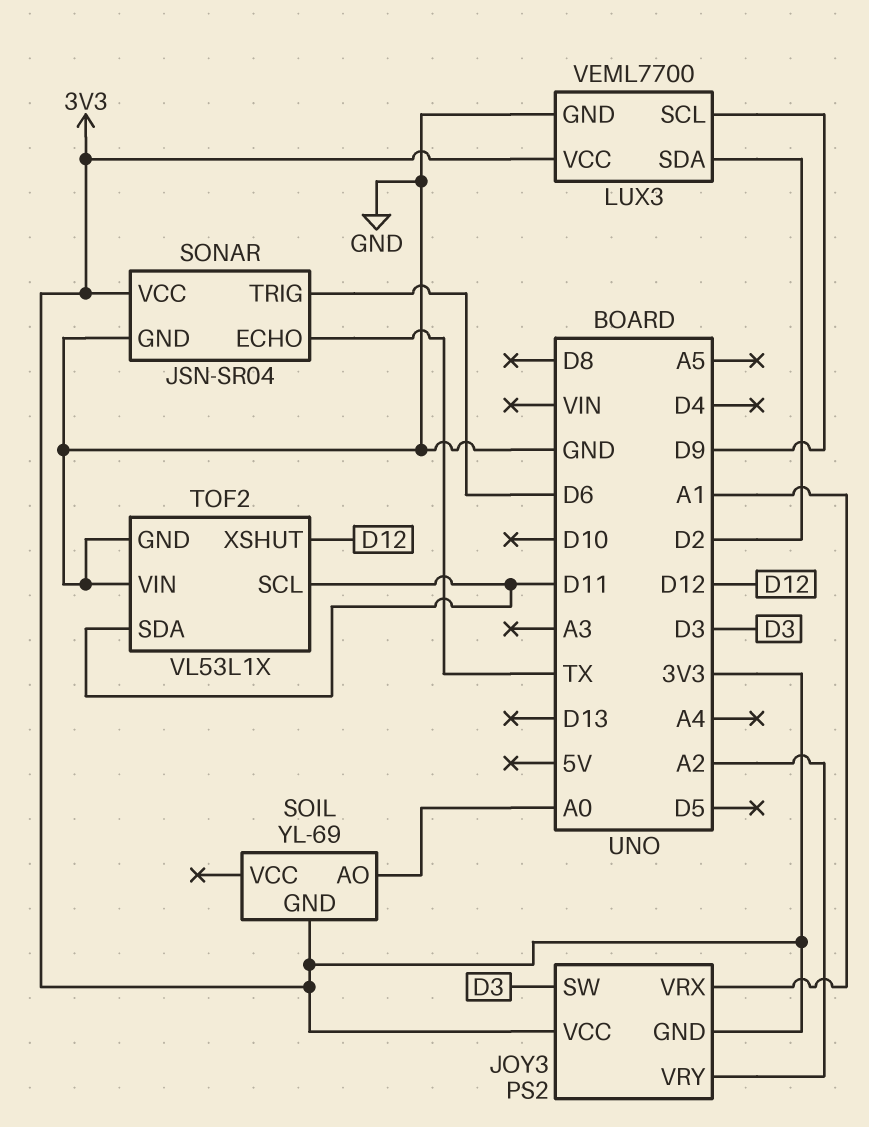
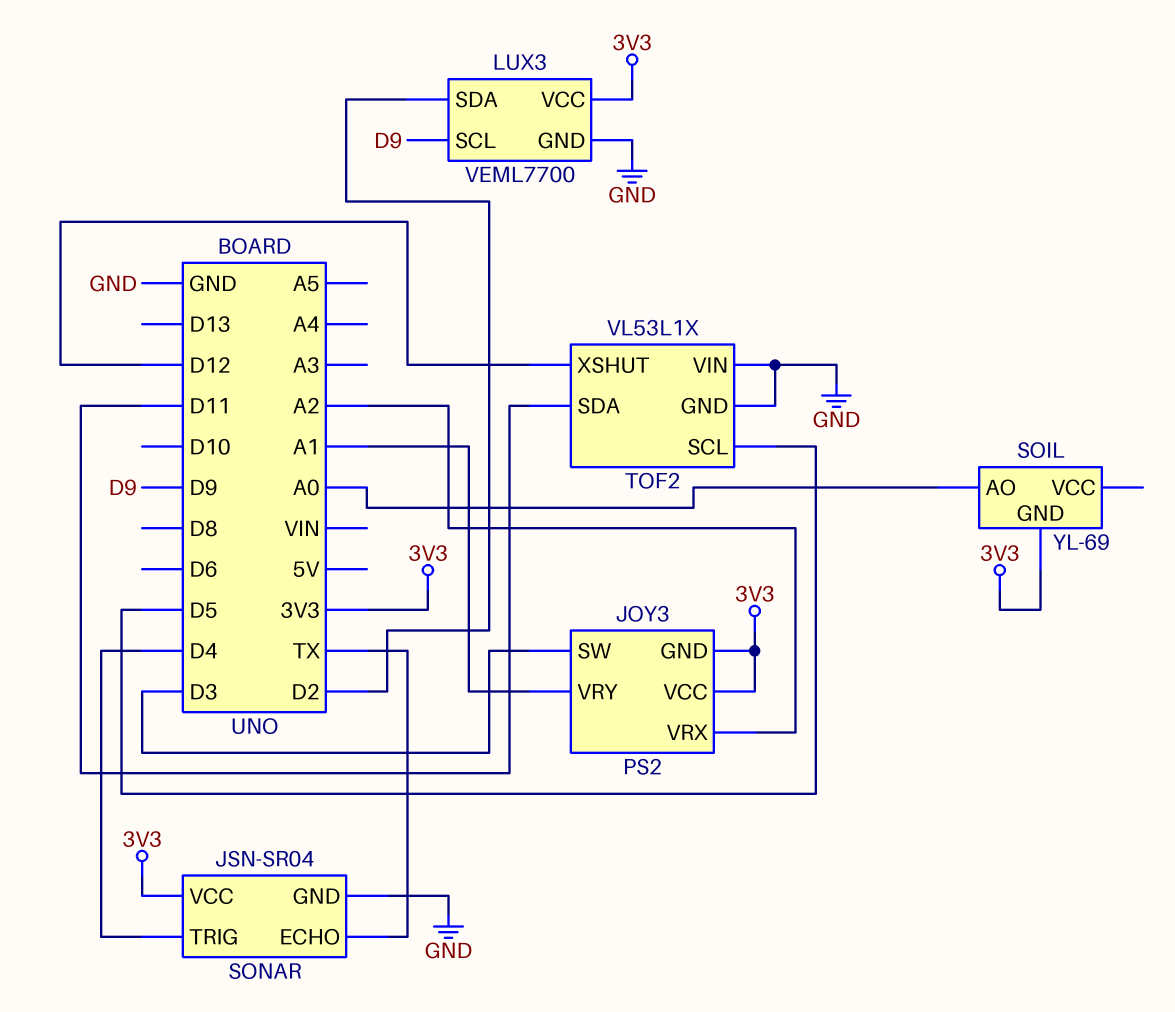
JOY3 pin VRX: A1 -> A2
JOY3 pin VRY: A2 -> A1
SONAR pin TRIG: D6 -> D4
TOF2 pin SCL: D11 -> D5

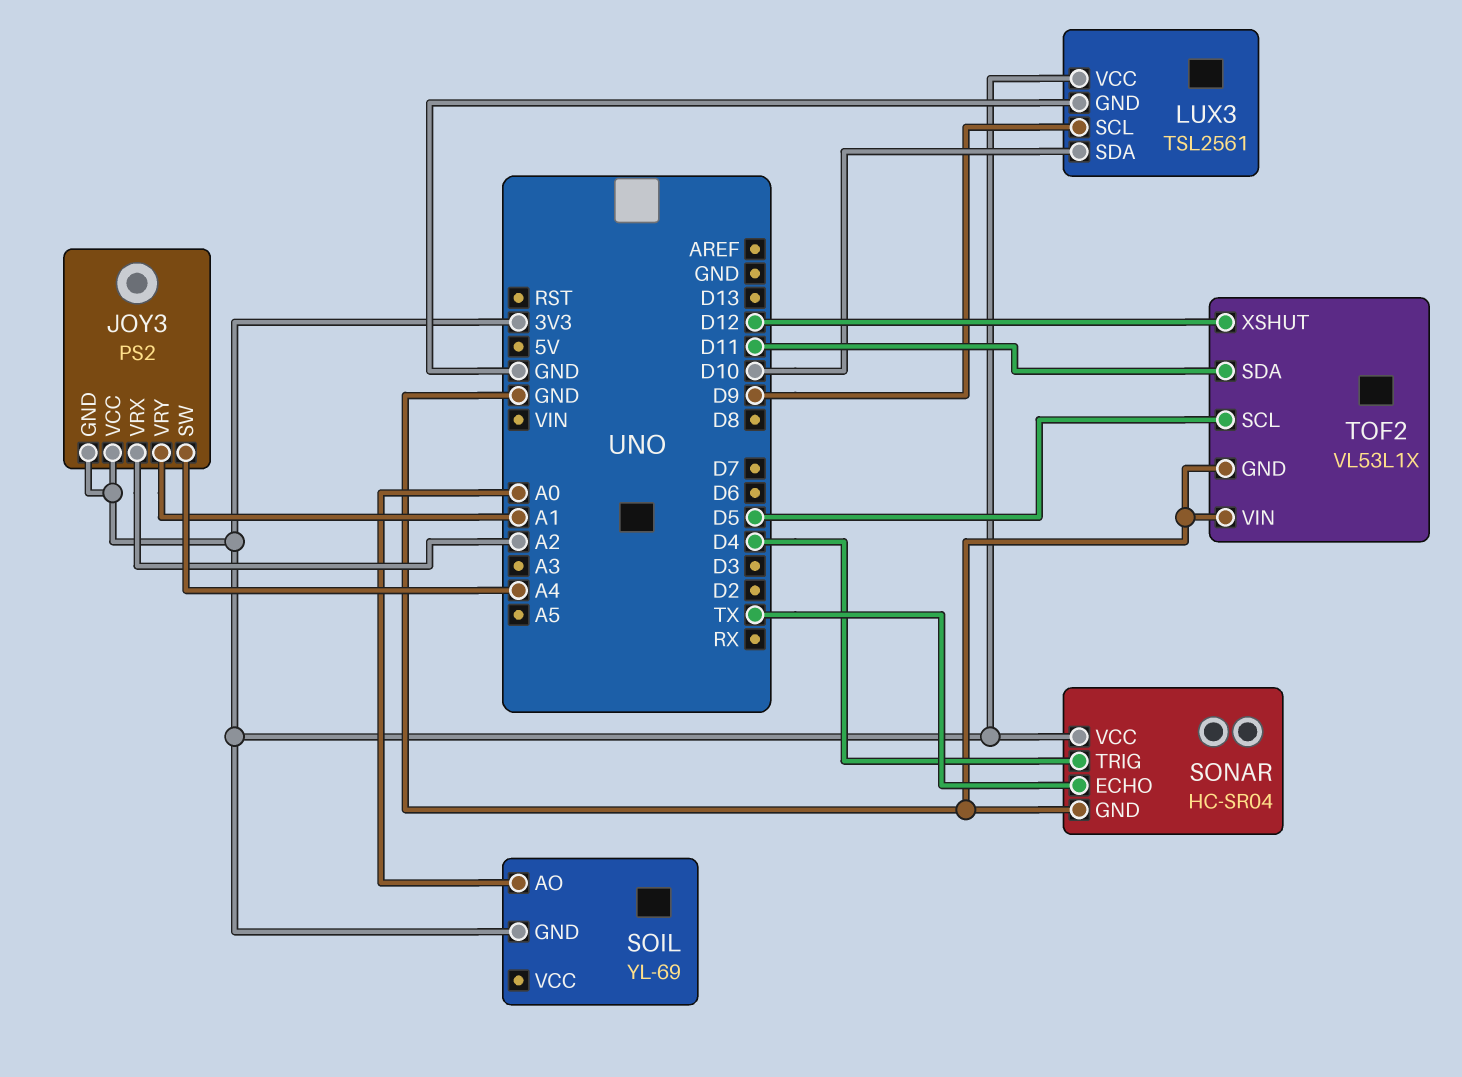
JOY3 pin SW: D3 -> A4
LUX3: VEML7700 -> TSL2561
LUX3 pin SDA: D2 -> D10
SONAR: JSN-SR04 -> HC-SR04

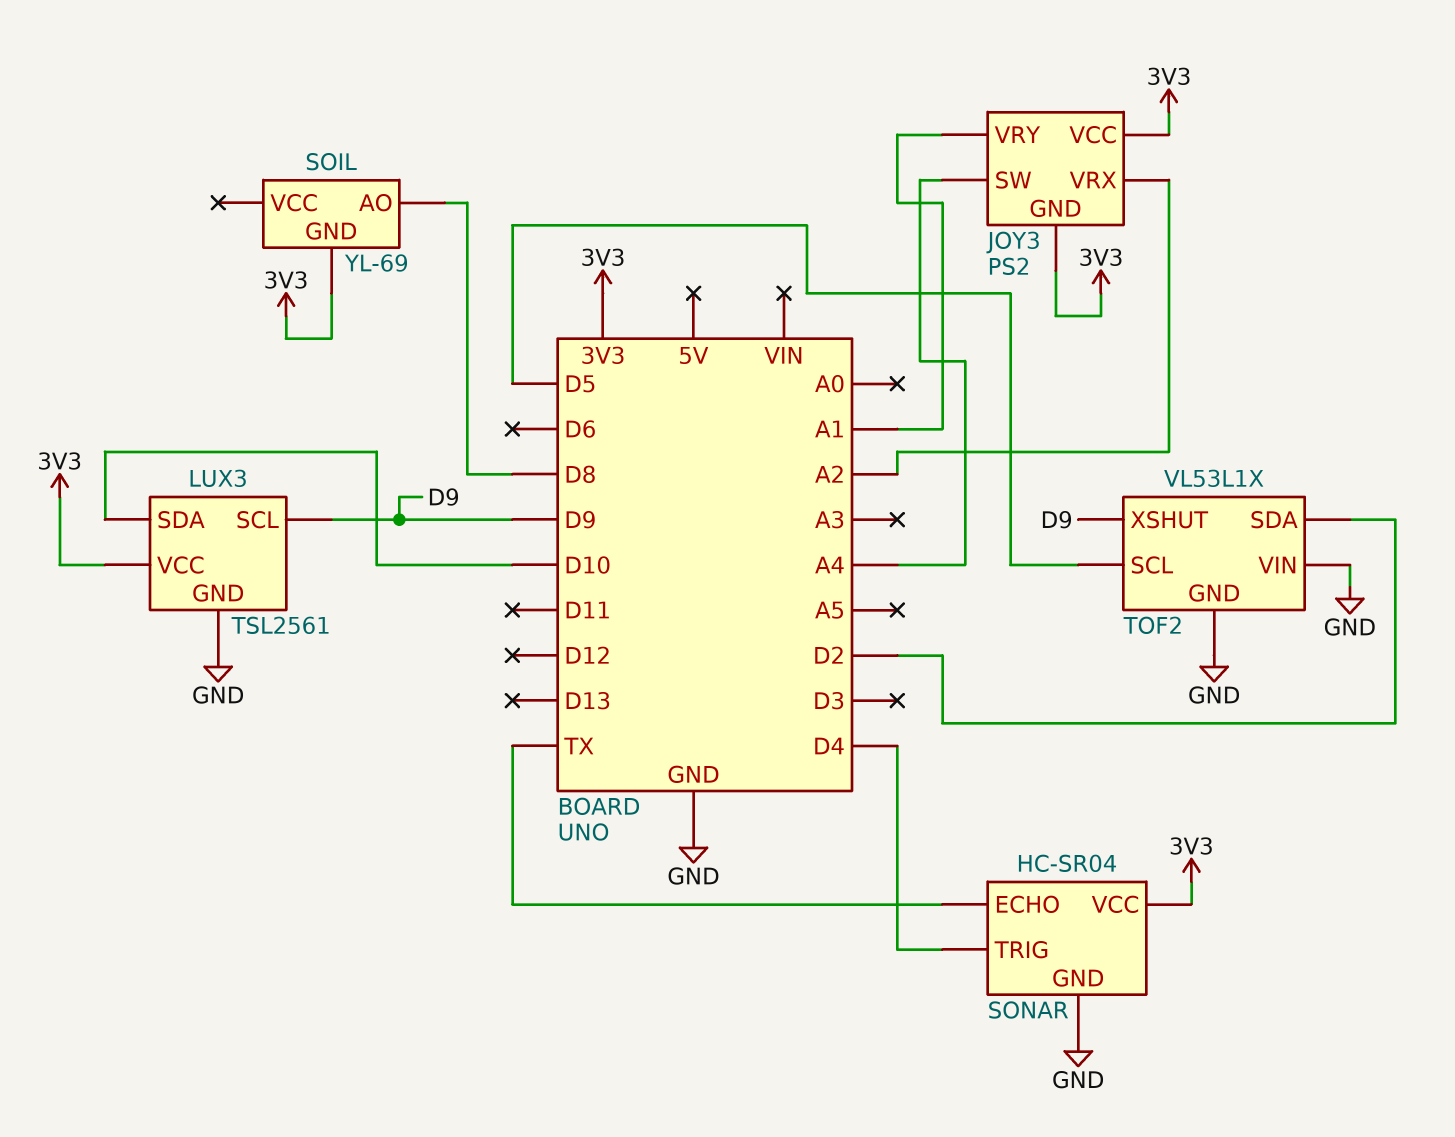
SOIL pin AO: A0 -> D8
TOF2 pin SDA: D11 -> D2
TOF2 pin XSHUT: D12 -> D9

